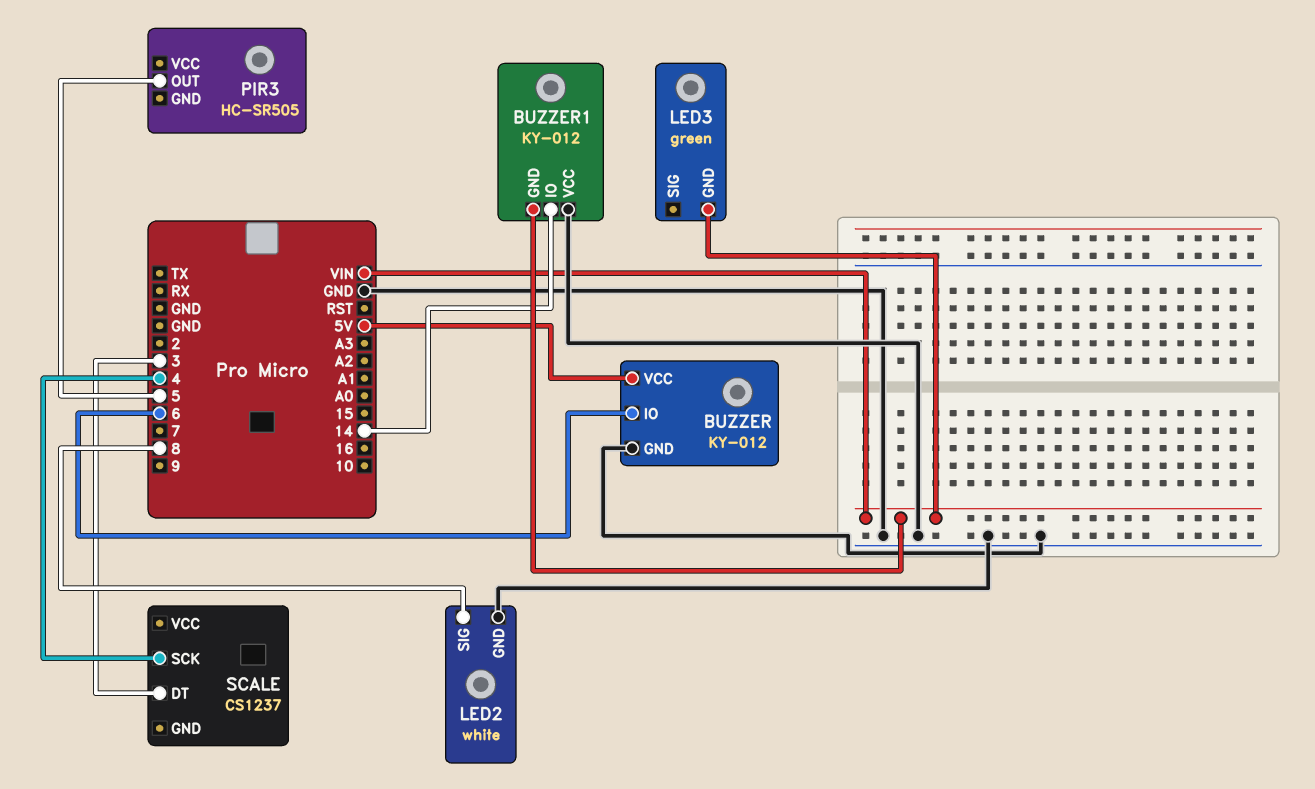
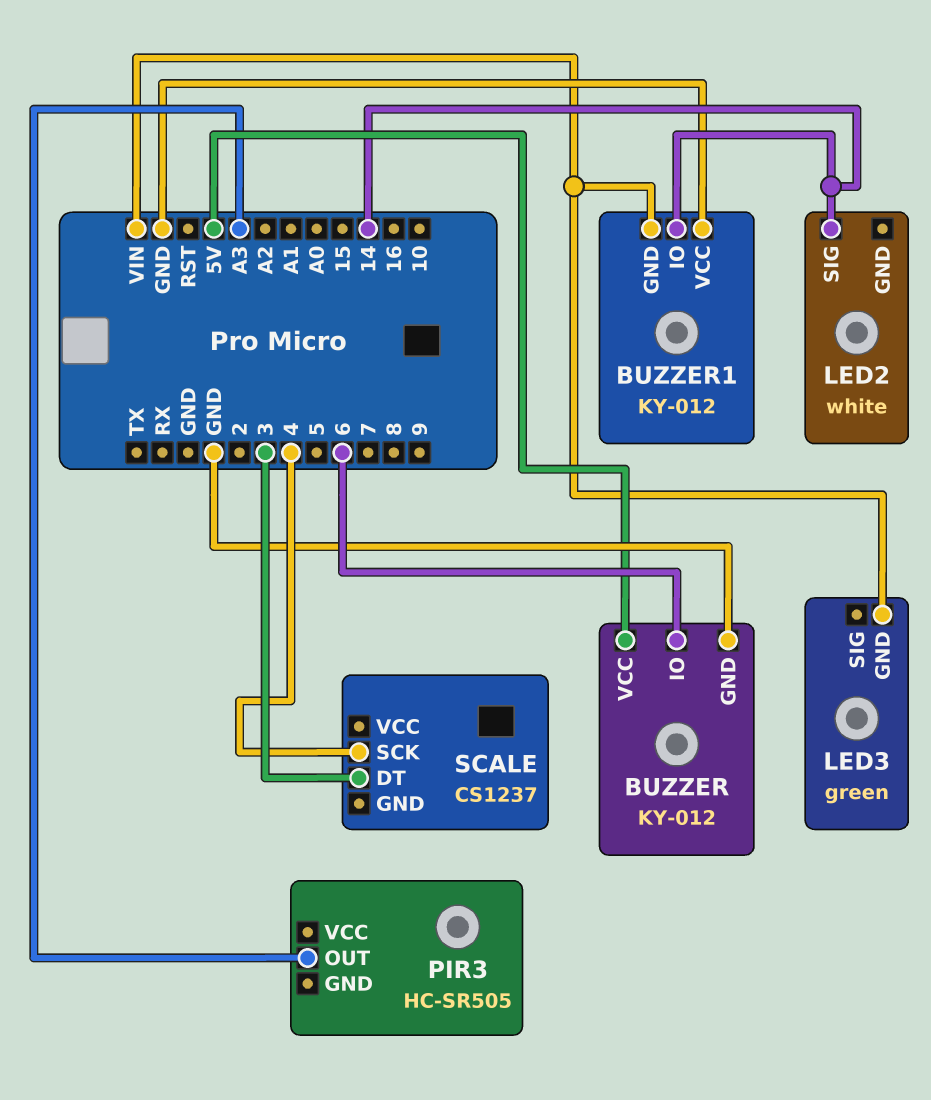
LED2 pin GND: GND -> none
LED2 pin SIG: 8 -> 14
PIR3 pin OUT: 5 -> A3

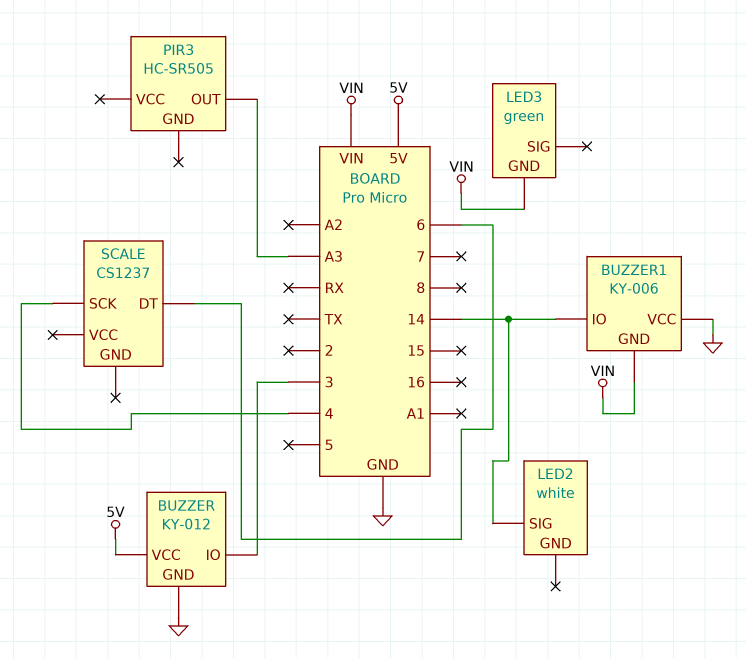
BUZZER pin IO: 6 -> 3
BUZZER1: KY-012 -> KY-006
SCALE pin DT: 3 -> 6

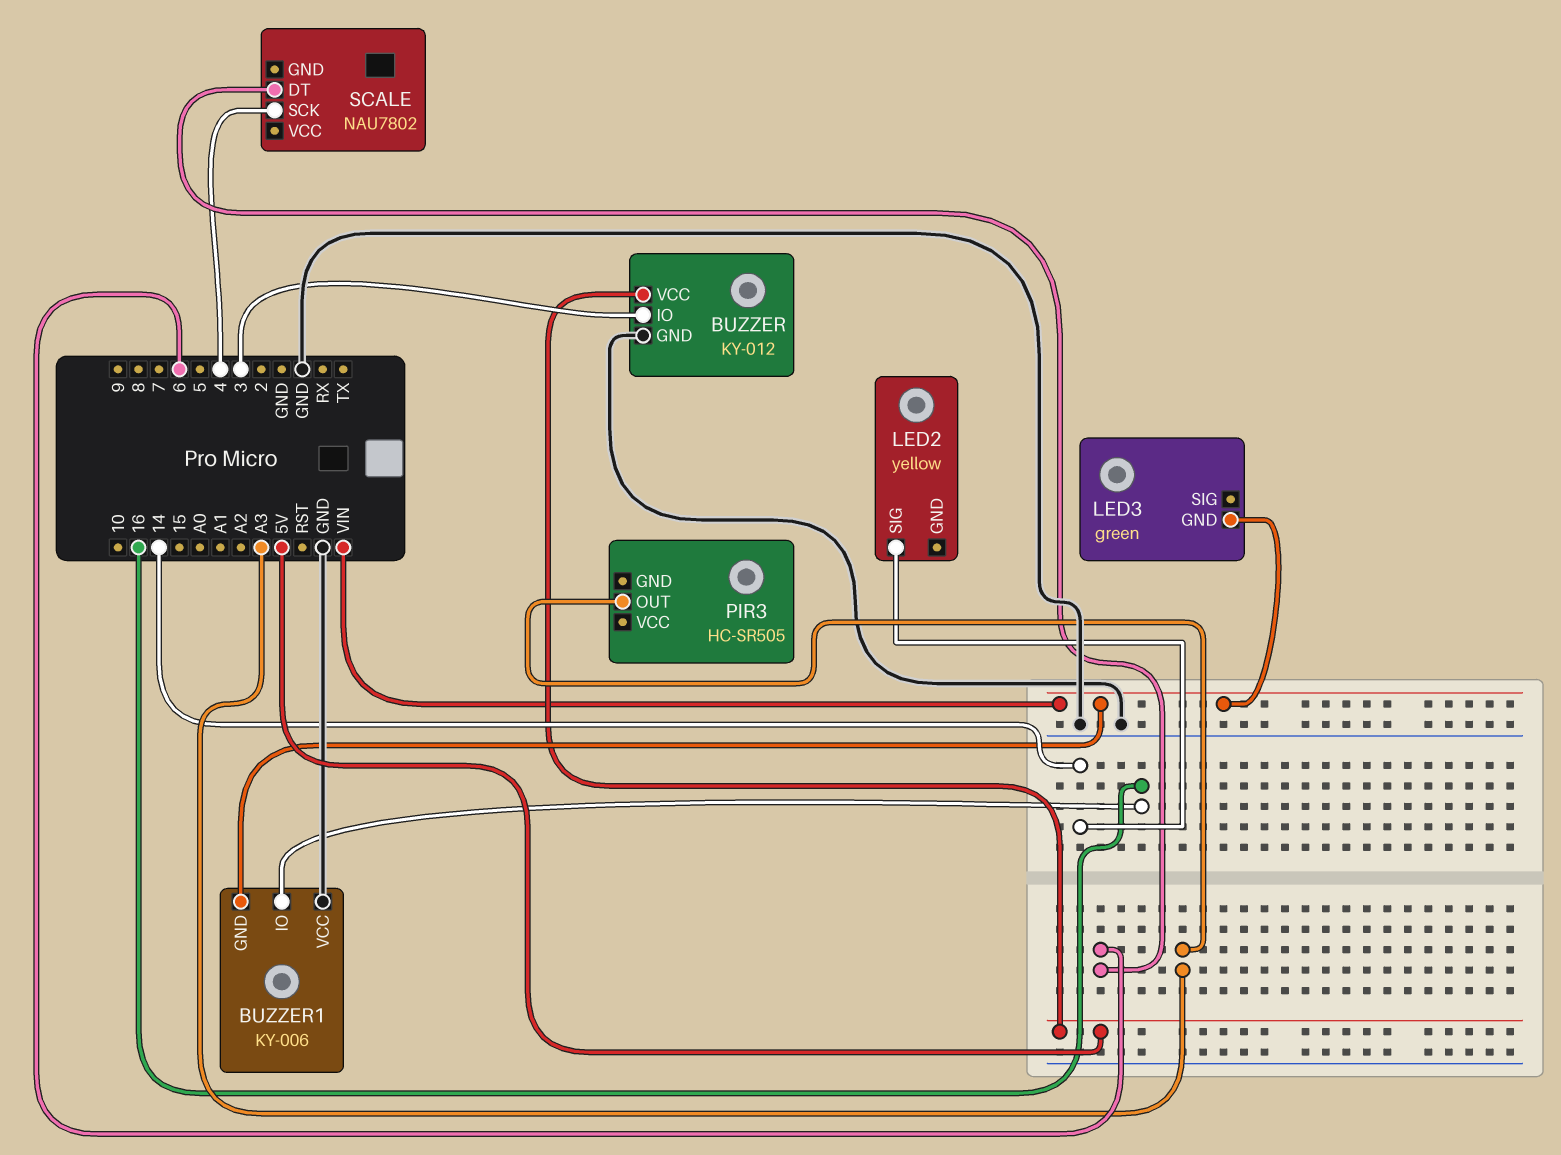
BUZZER1 pin IO: 14 -> 16
LED2: white -> yellow
SCALE: CS1237 -> NAU7802

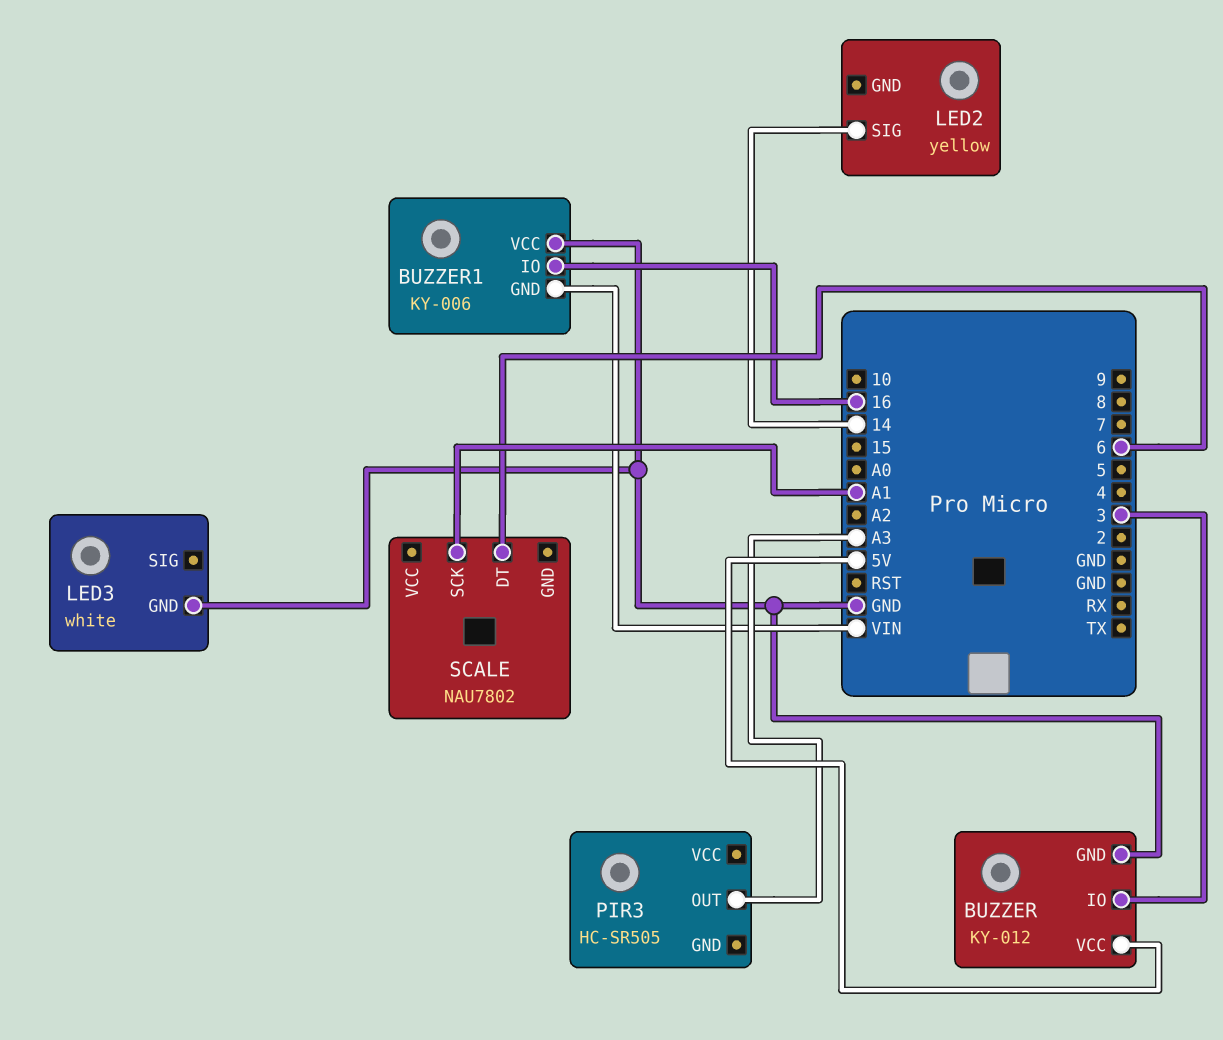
LED3: green -> white
LED3 pin GND: VIN -> GND
SCALE pin SCK: 4 -> A1

